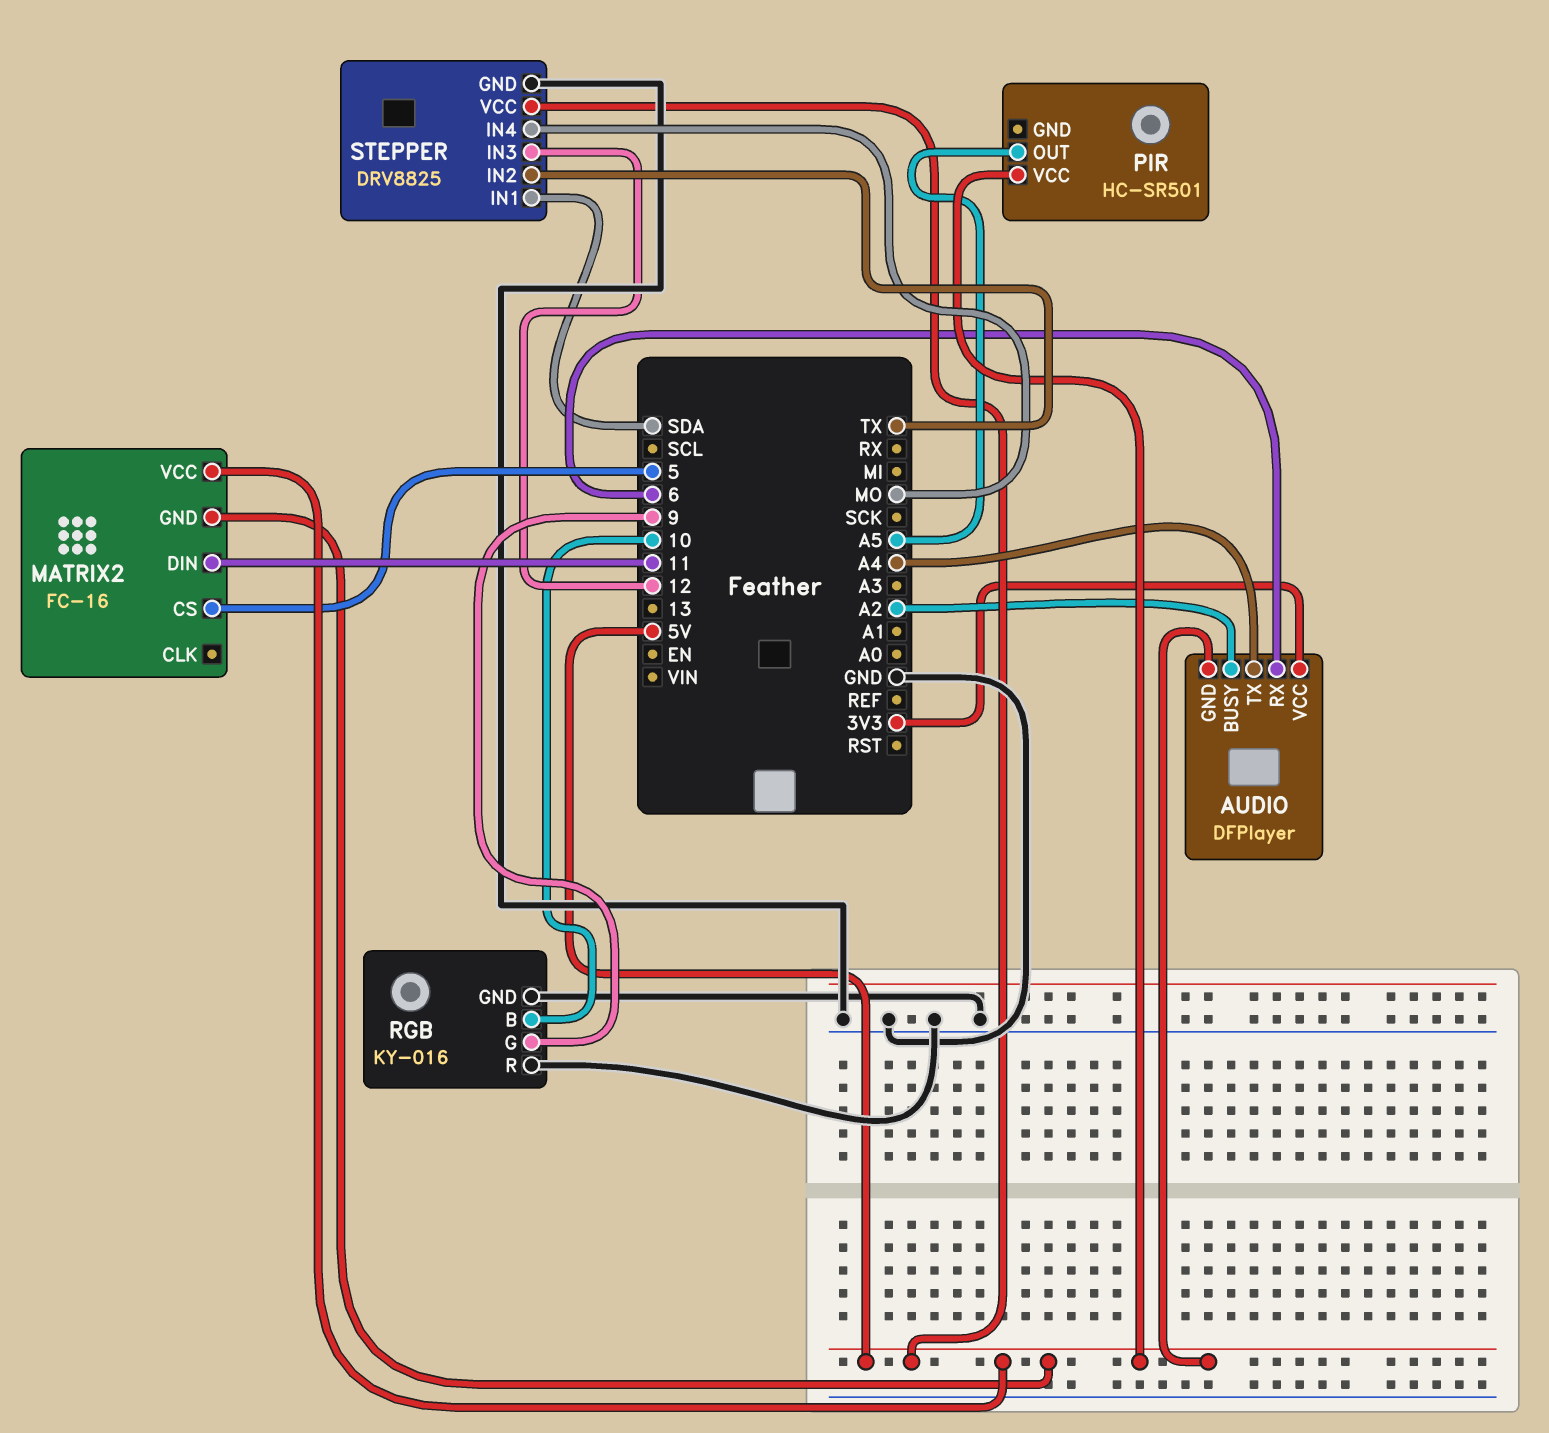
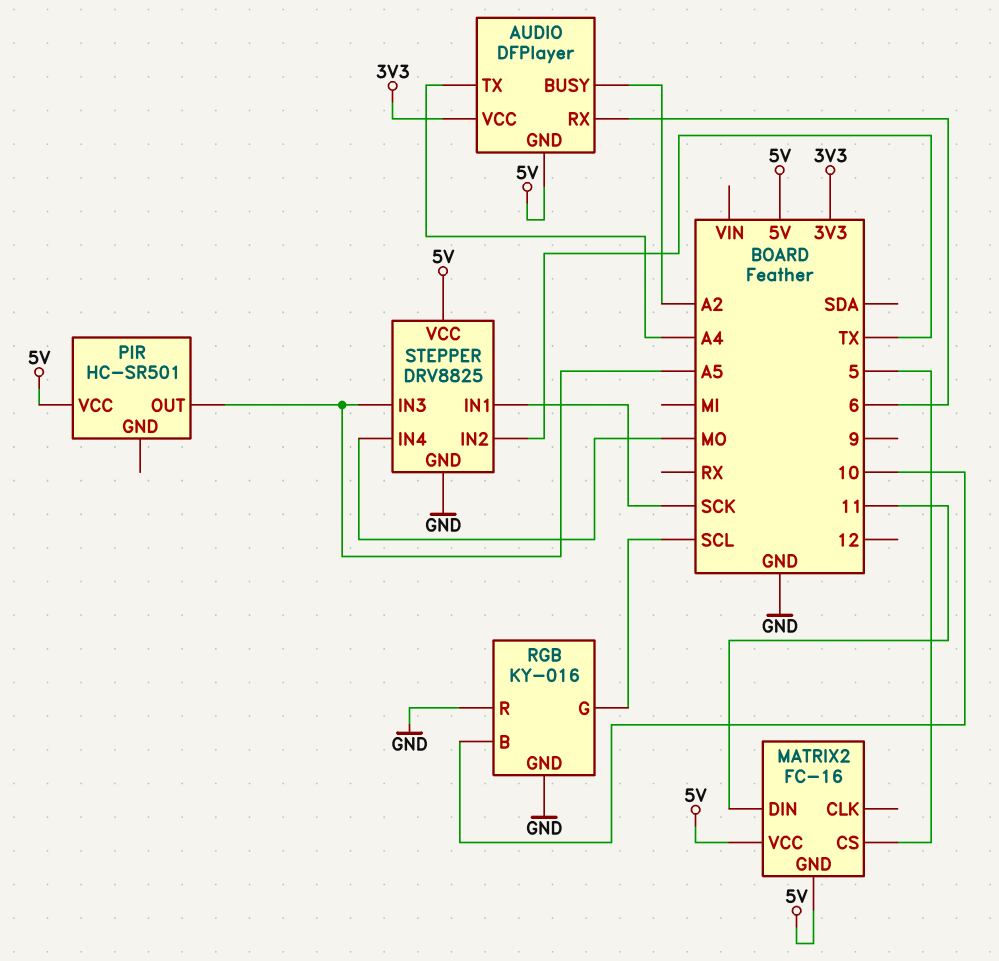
RGB pin G: 9 -> SCL
STEPPER pin IN1: SDA -> SCK
STEPPER pin IN3: 12 -> A5

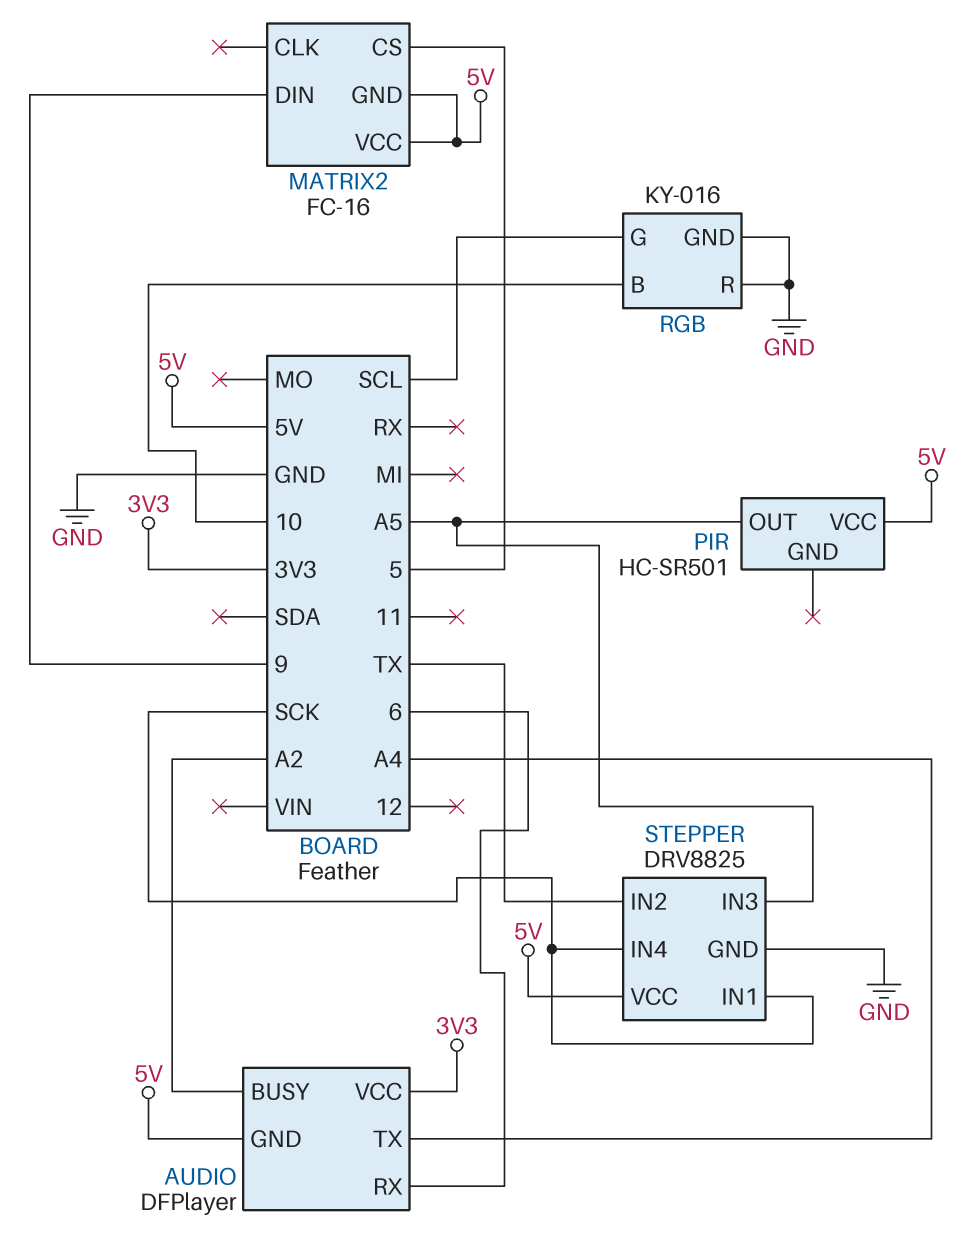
MATRIX2 pin DIN: 11 -> 9
STEPPER pin IN4: MO -> SCK

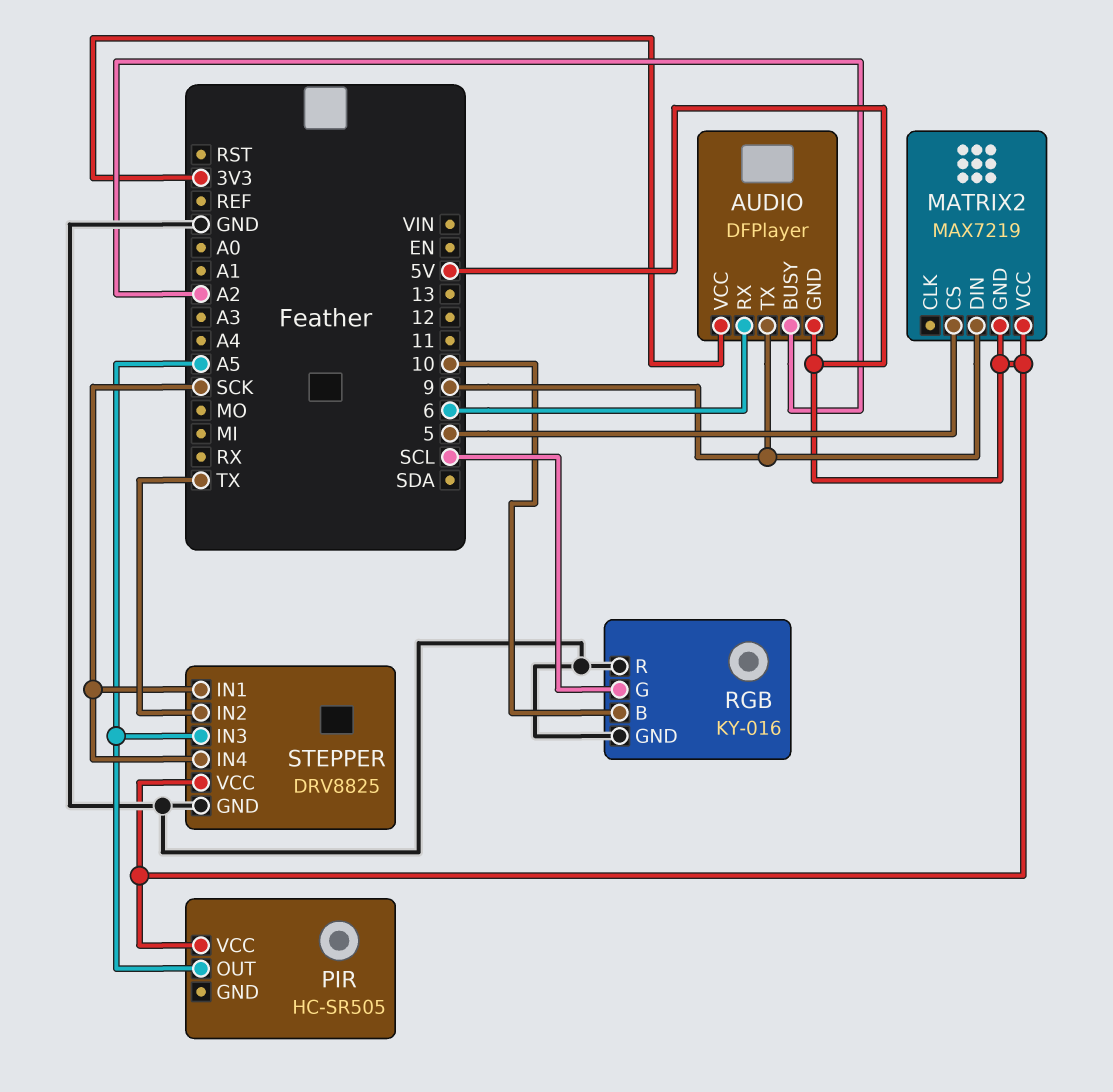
AUDIO pin TX: A4 -> 9
MATRIX2: FC-16 -> MAX7219
PIR: HC-SR501 -> HC-SR505

